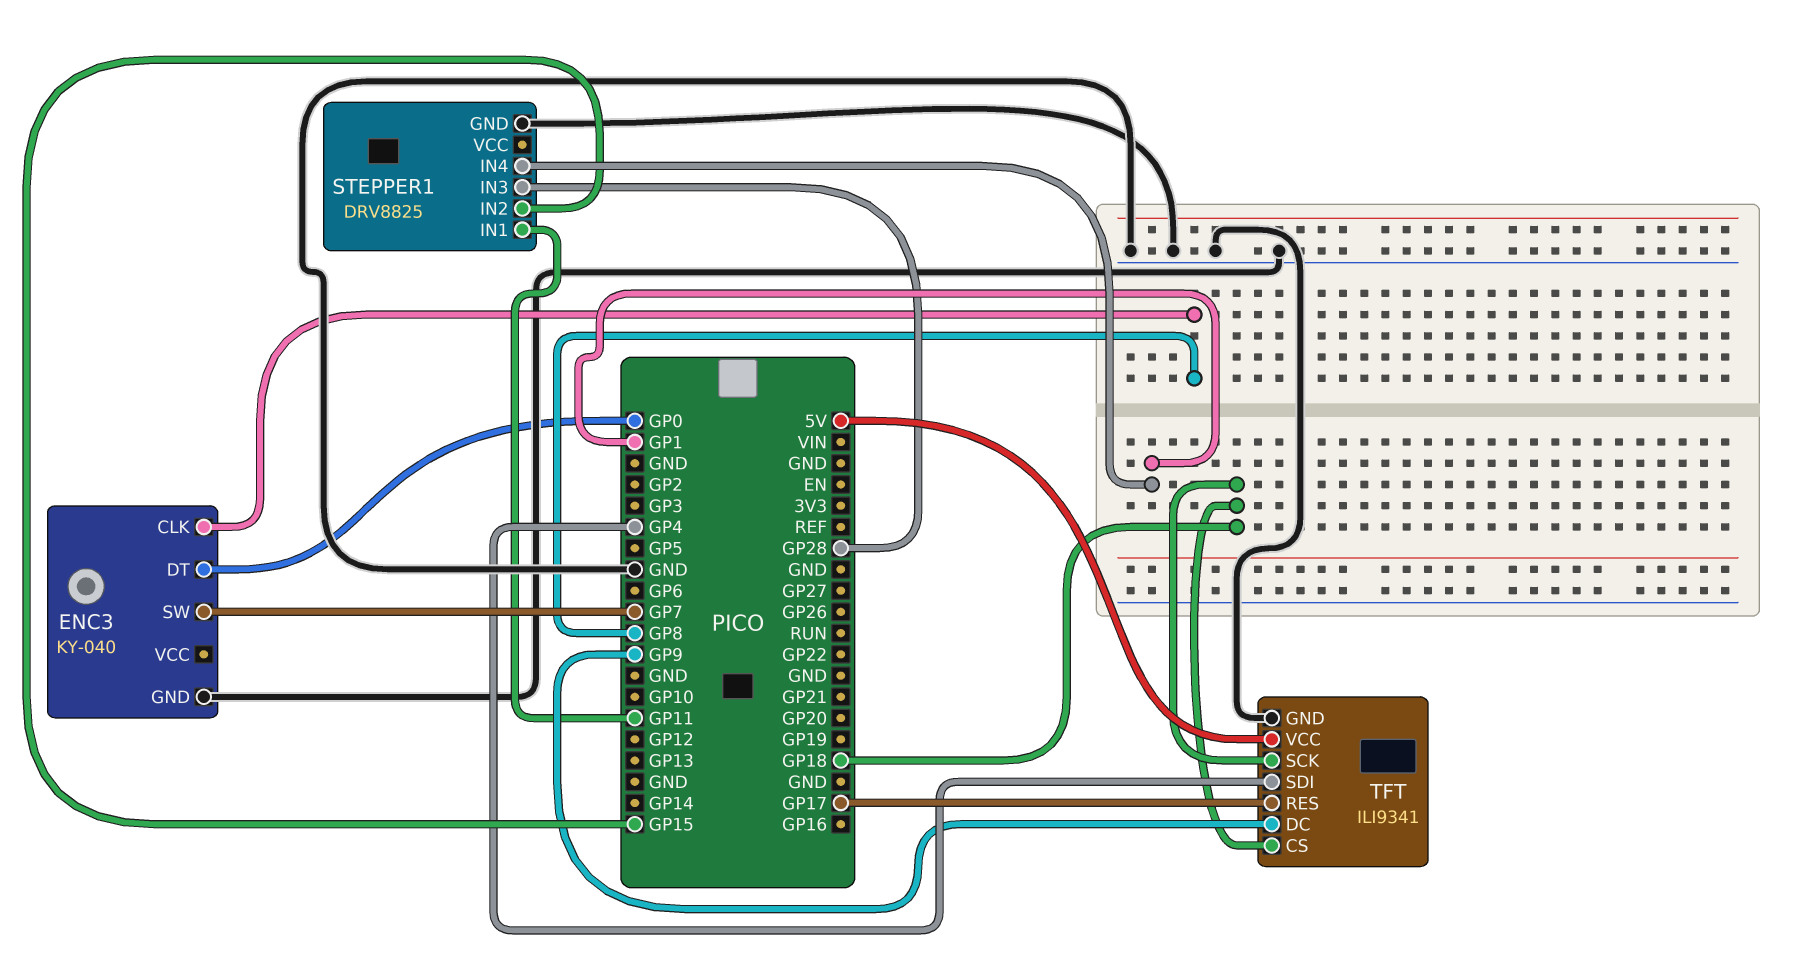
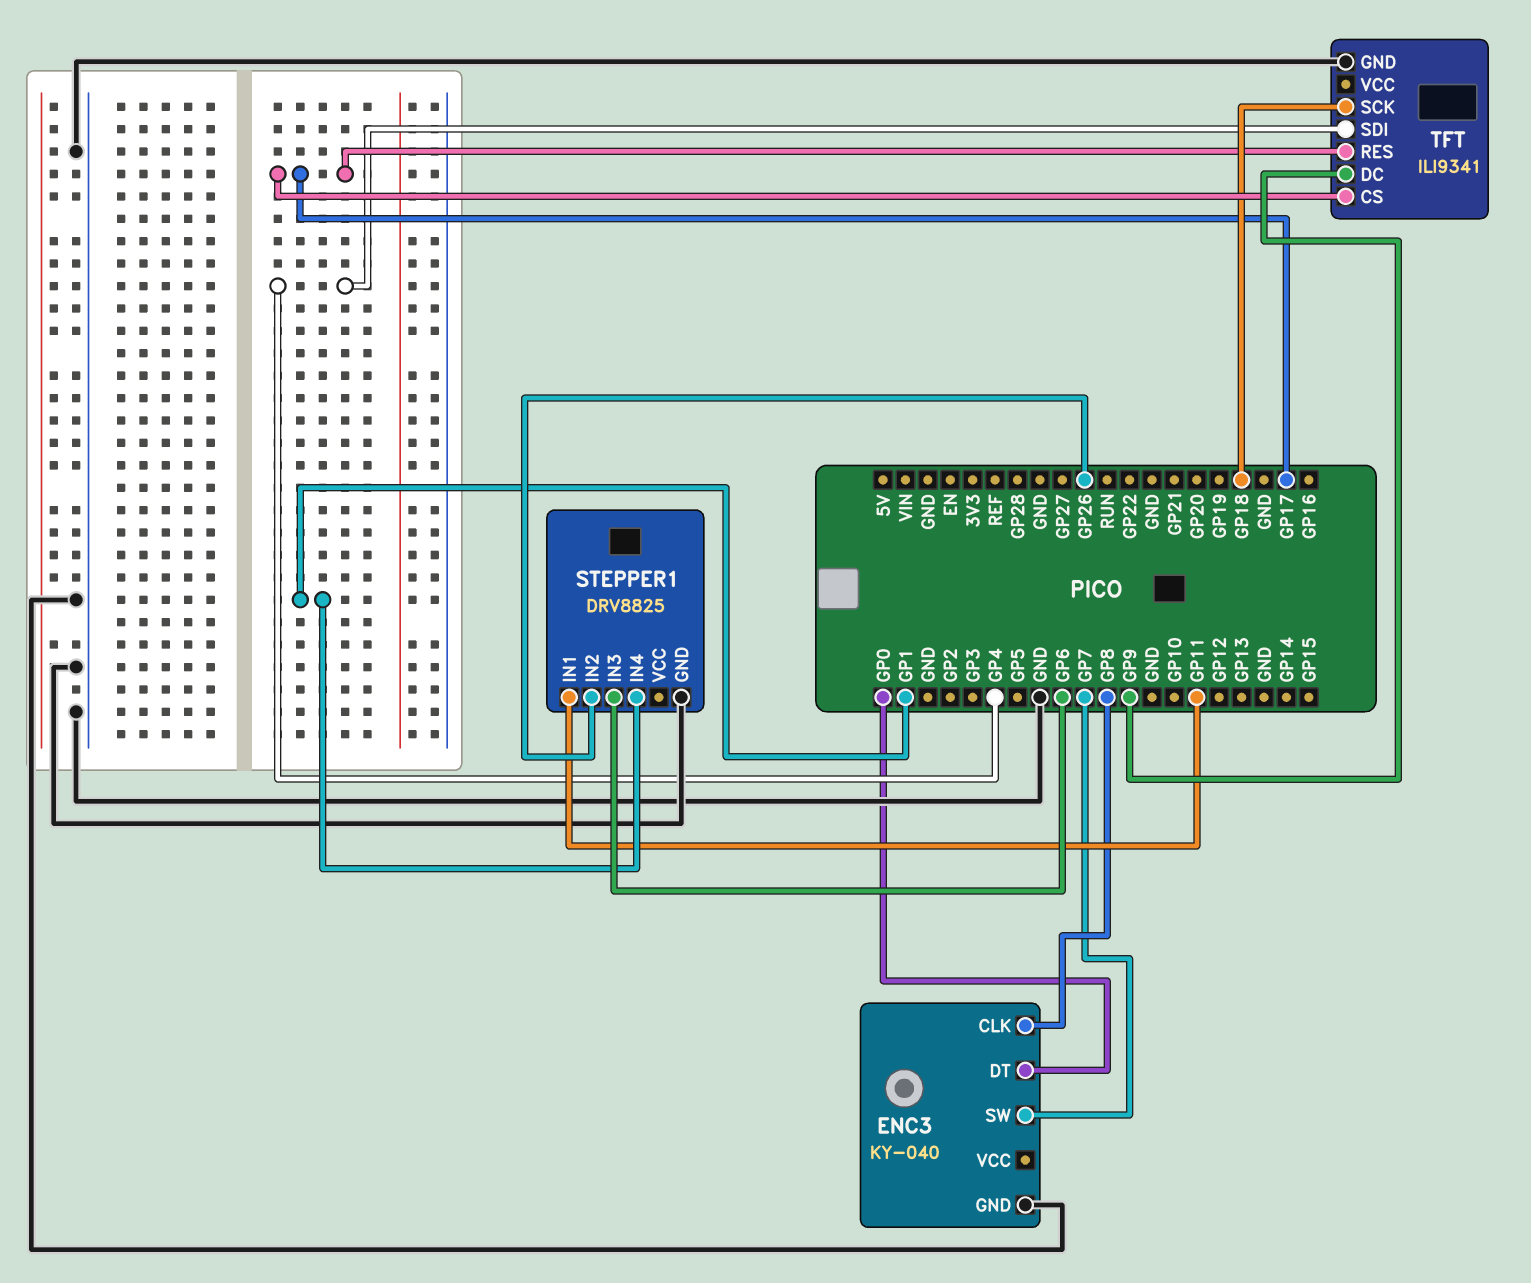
STEPPER1 pin IN2: GP15 -> GP26
STEPPER1 pin IN3: GP28 -> GP6
TFT pin CS: GP18 -> GP17
TFT pin VCC: 5V -> none

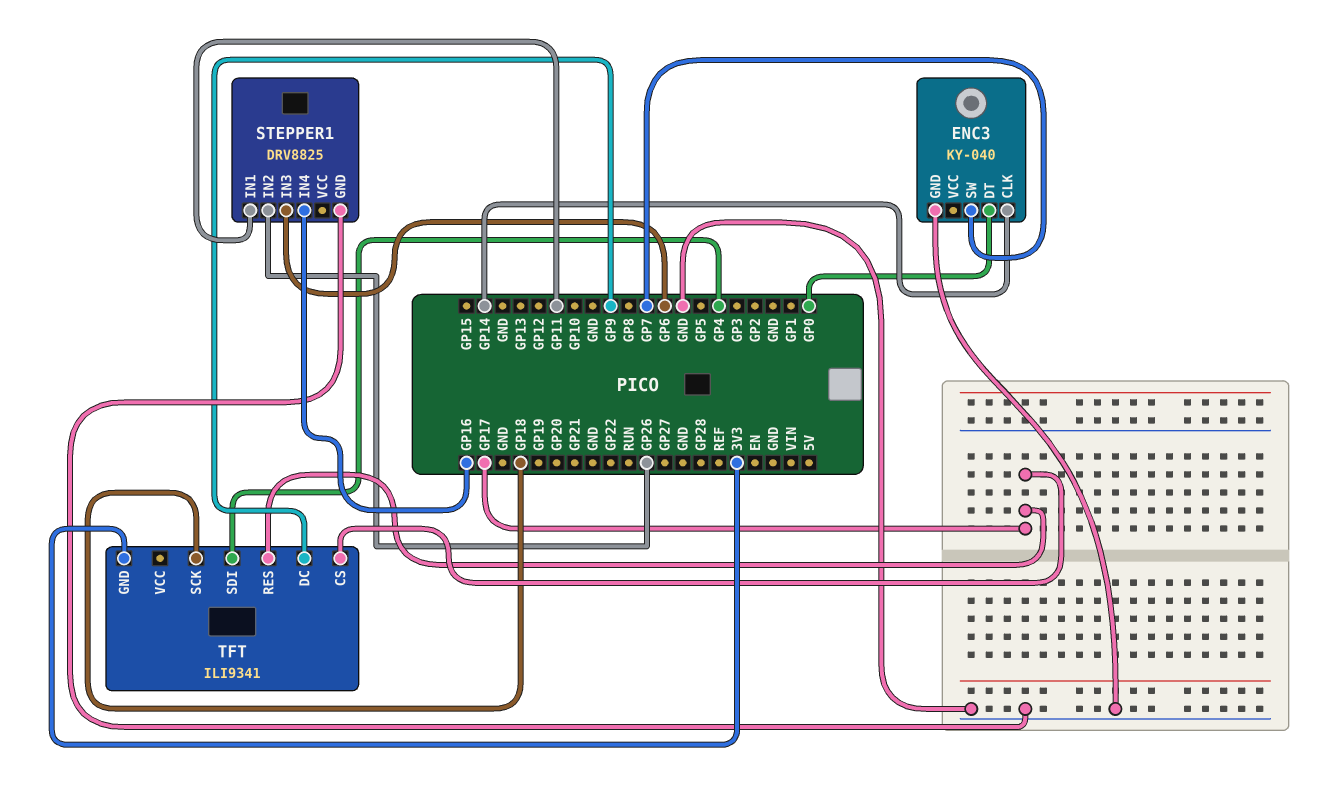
ENC3 pin CLK: GP8 -> GP14
STEPPER1 pin IN4: GP1 -> GP16
TFT pin GND: GND -> 3V3

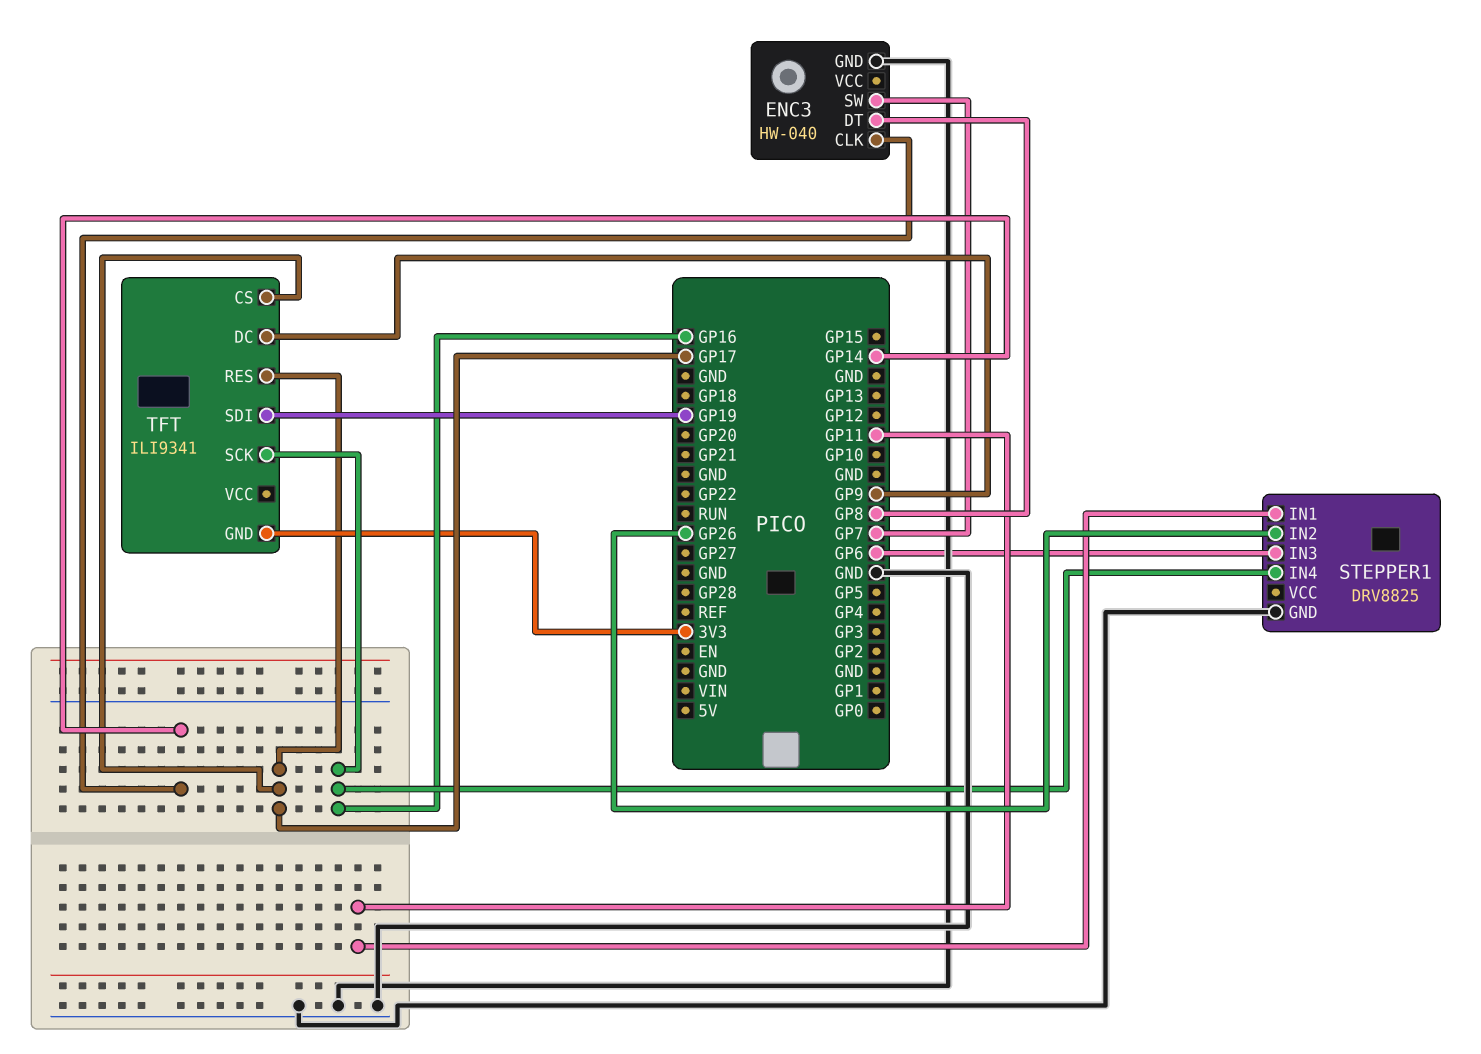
ENC3: KY-040 -> HW-040
ENC3 pin DT: GP0 -> GP8
TFT pin SCK: GP18 -> GP16
TFT pin SDI: GP4 -> GP19

